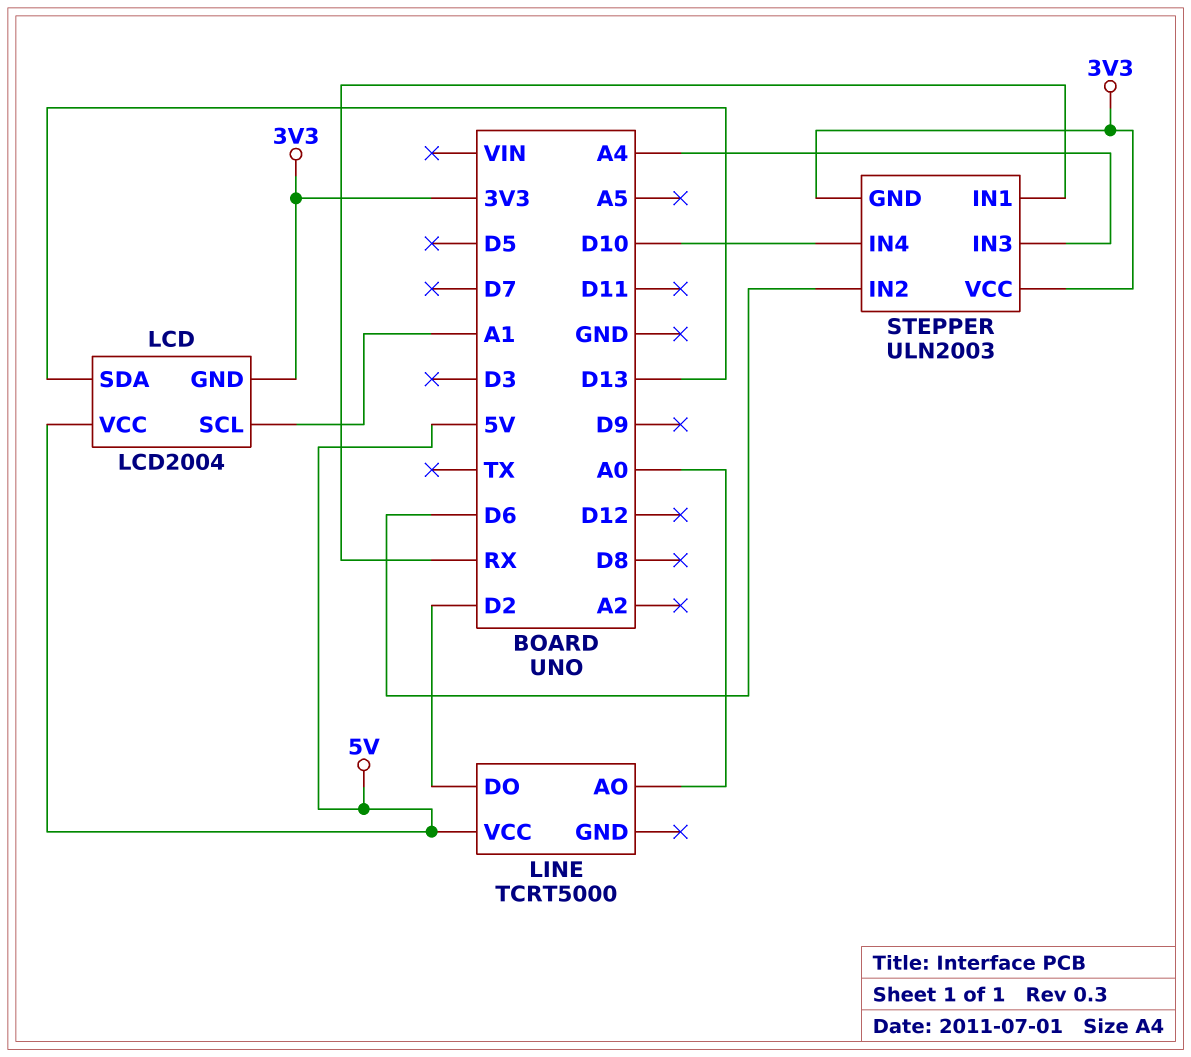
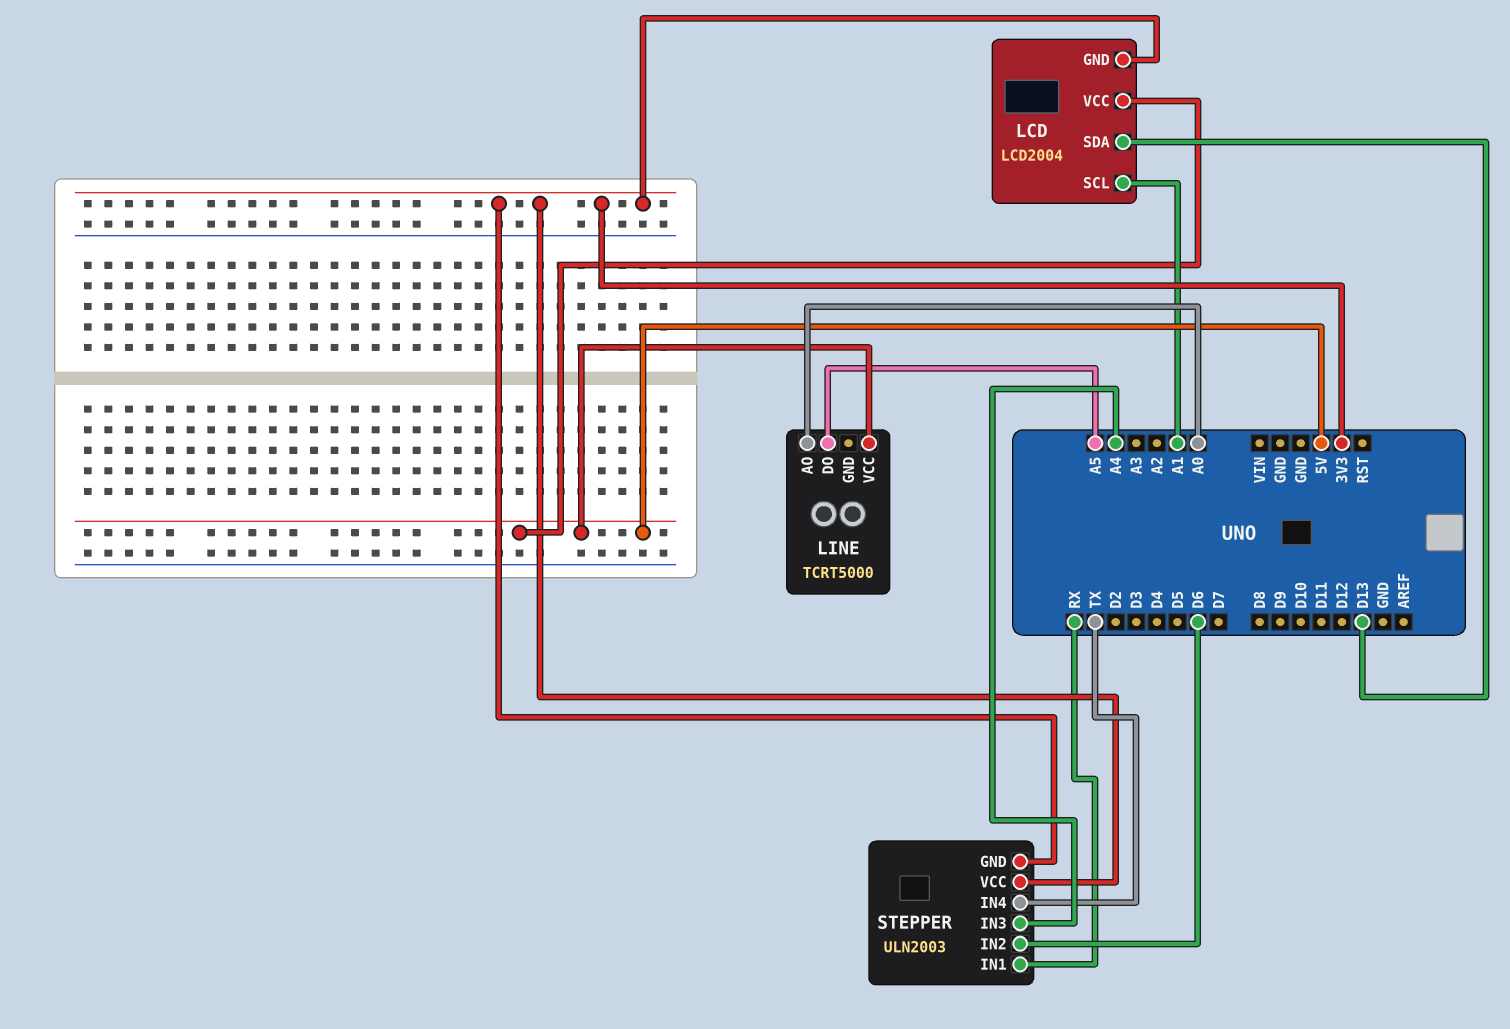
LINE pin DO: D2 -> A5
STEPPER pin IN4: D10 -> TX

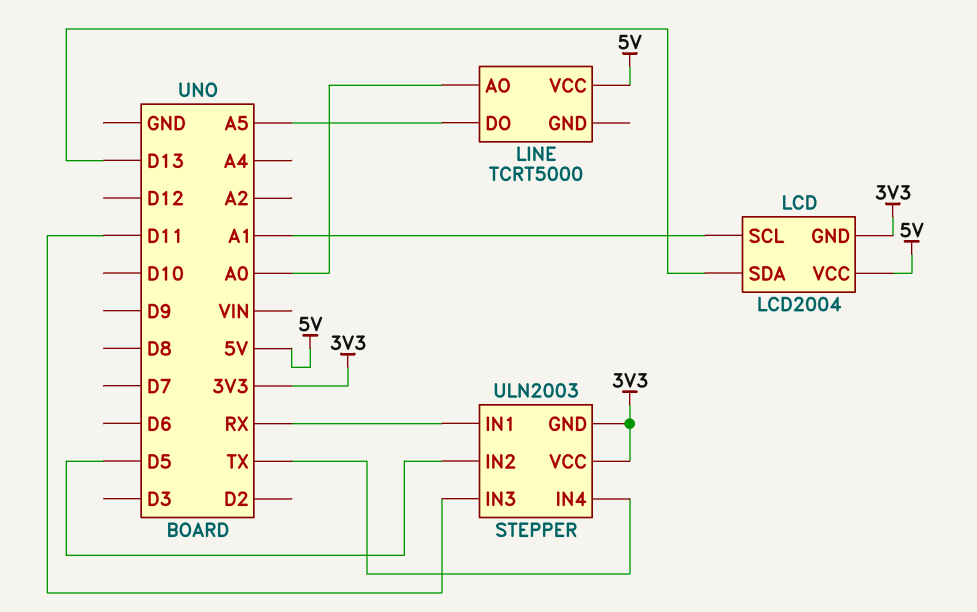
STEPPER pin IN2: D6 -> D5
STEPPER pin IN3: A4 -> D11

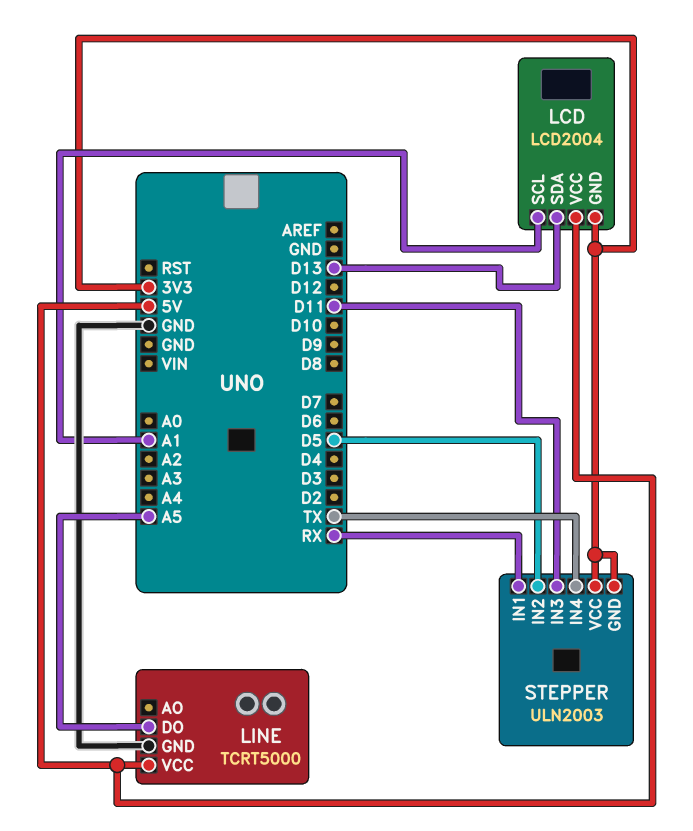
LINE pin AO: A0 -> none
LINE pin GND: none -> GND

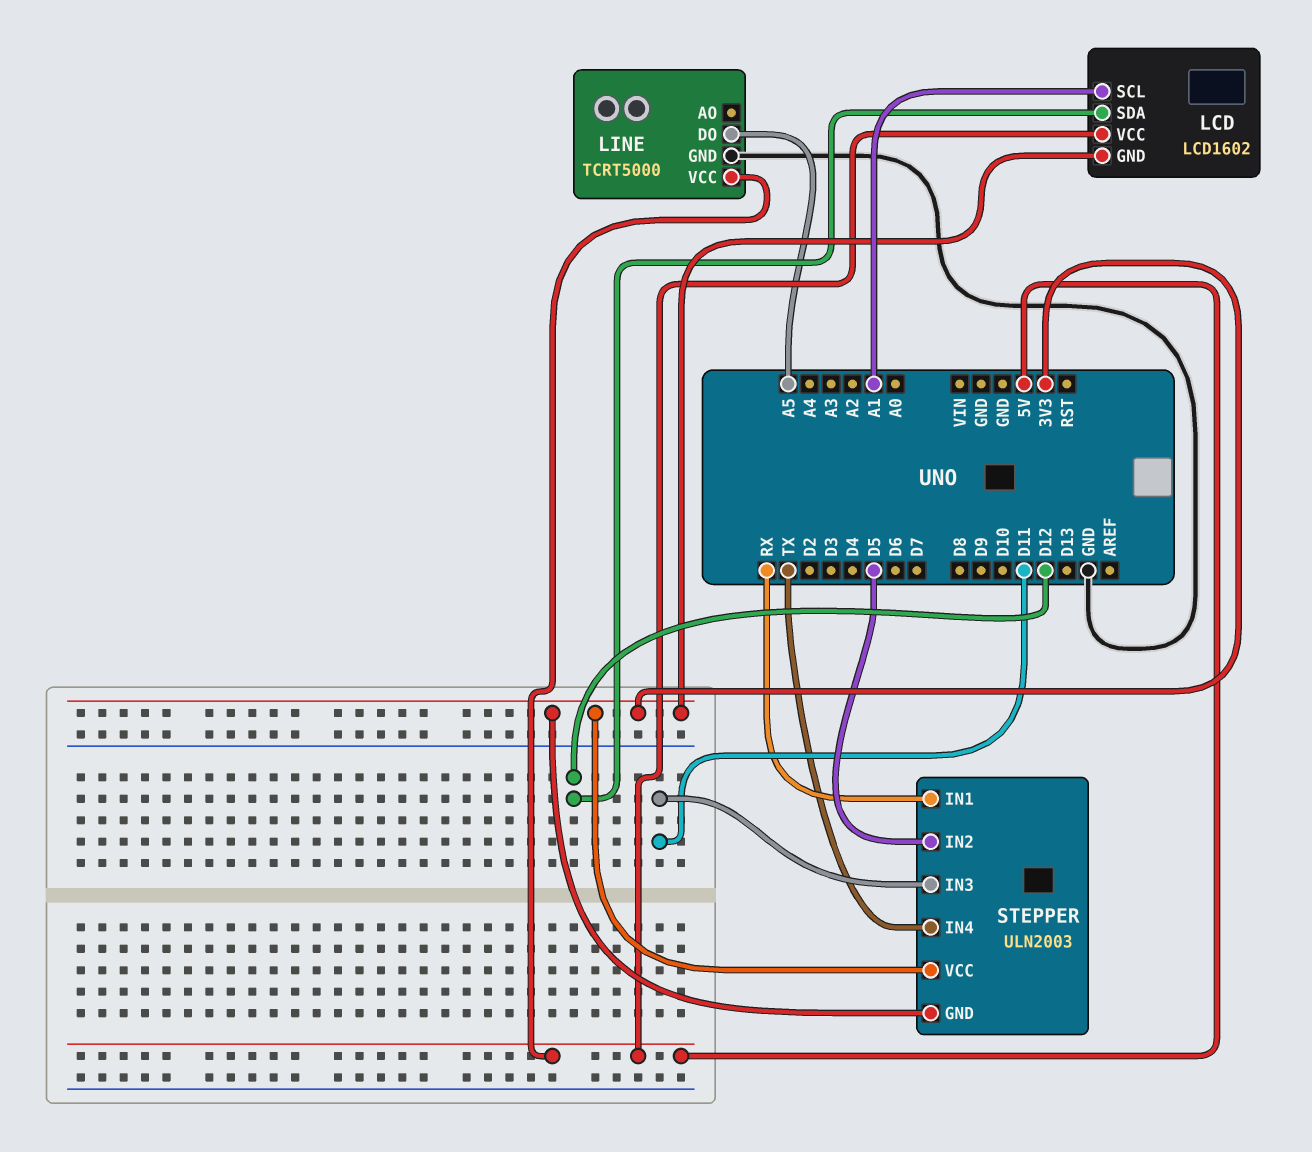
LCD: LCD2004 -> LCD1602
LCD pin SDA: D13 -> D12

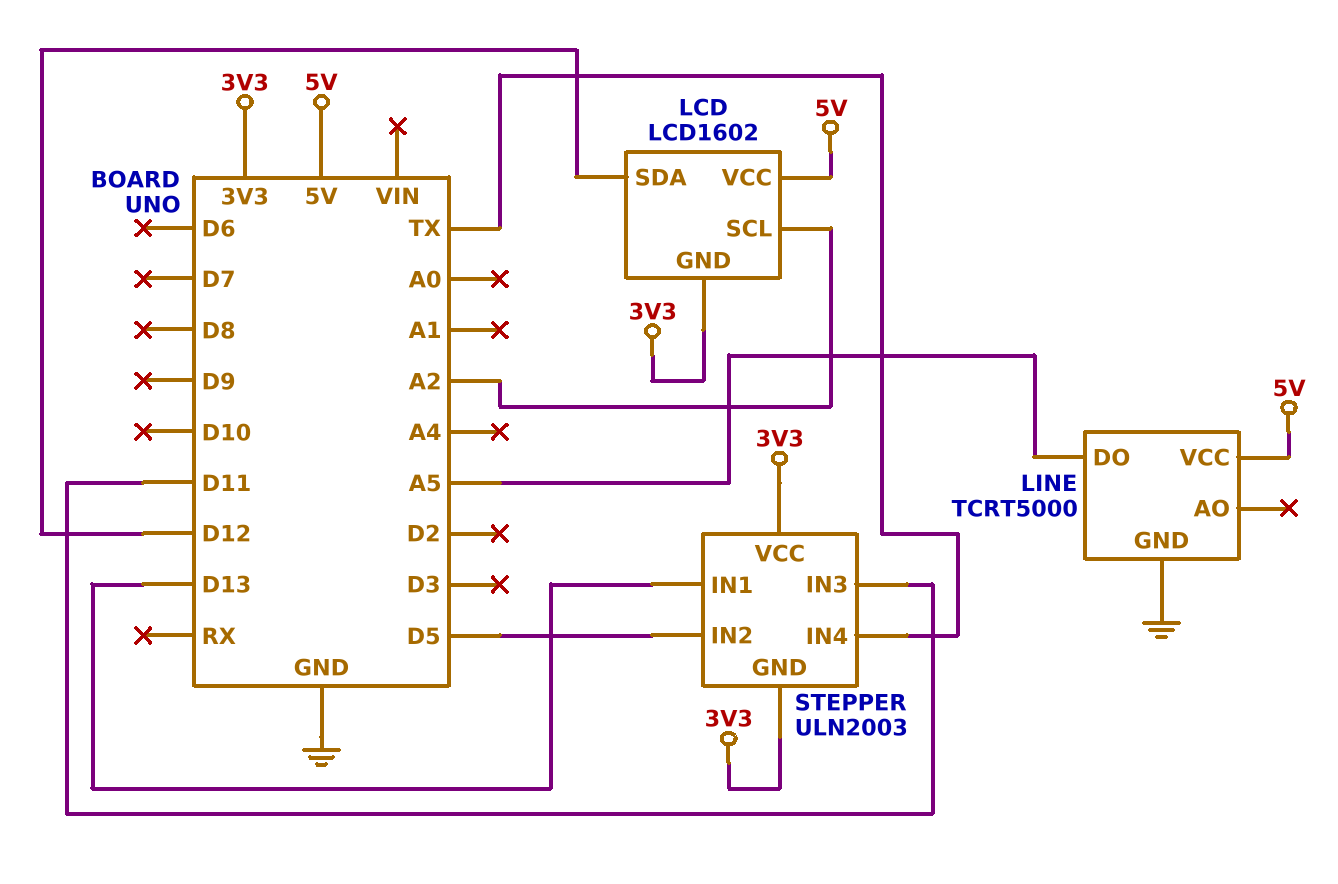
LCD pin SCL: A1 -> A2
STEPPER pin IN1: RX -> D13

